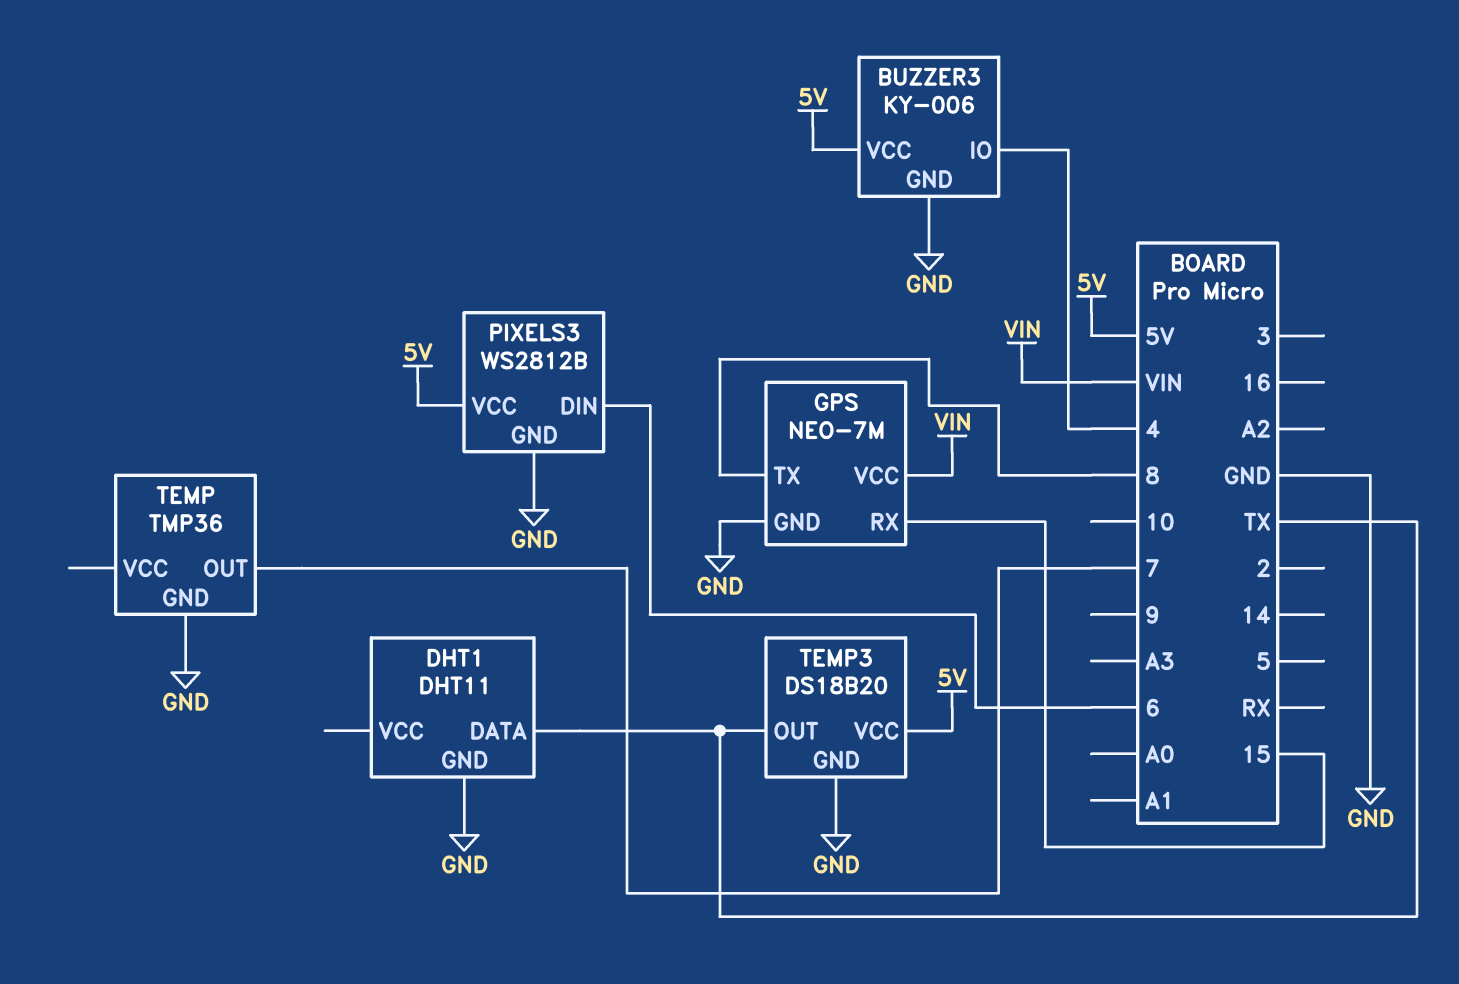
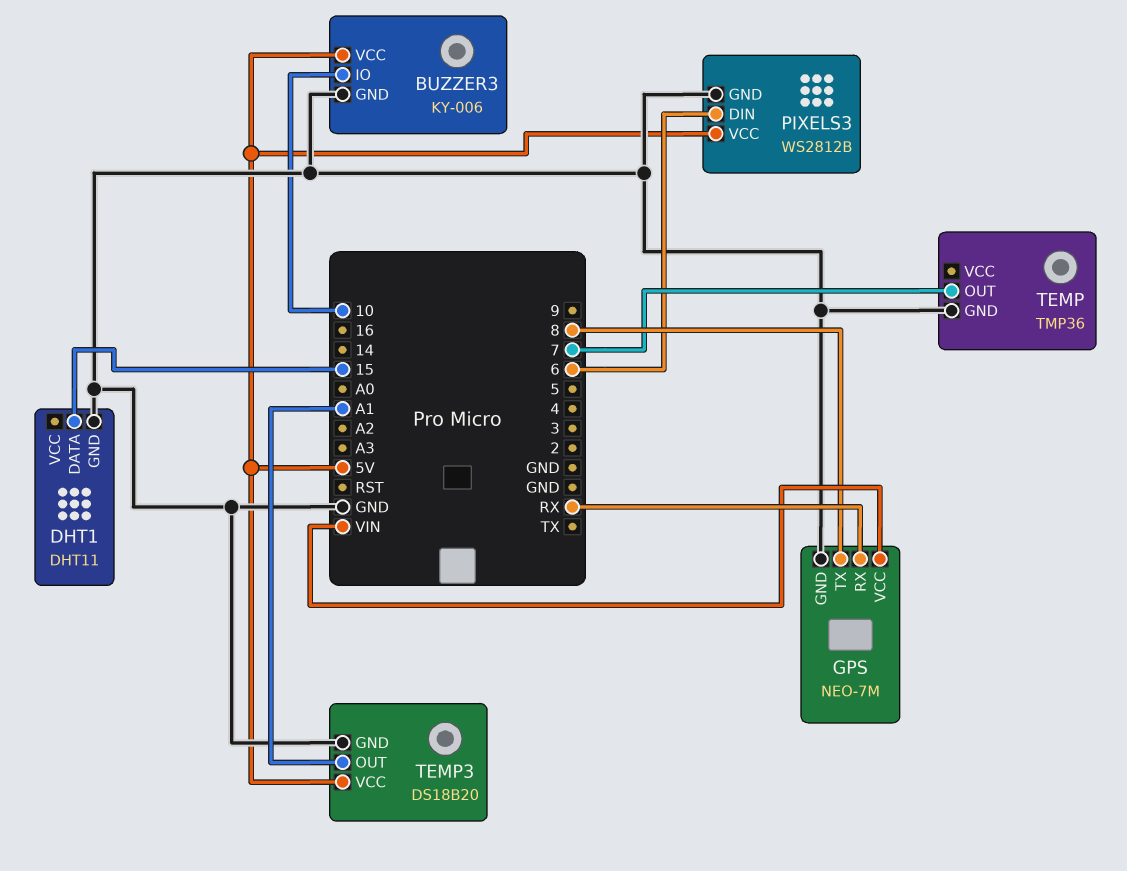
BUZZER3 pin IO: 4 -> 10
DHT1 pin DATA: TX -> 15
GPS pin RX: 15 -> RX
TEMP3 pin OUT: TX -> A1

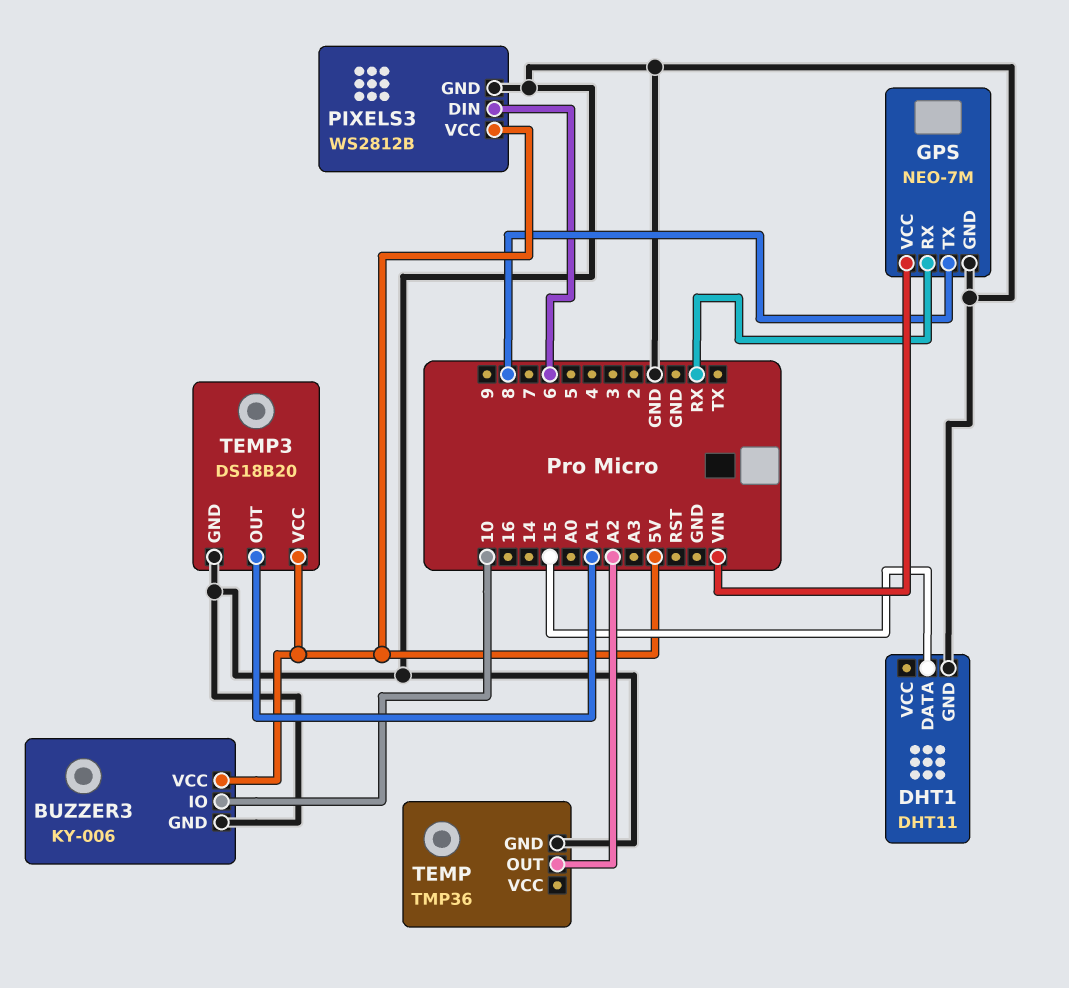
TEMP pin OUT: 7 -> A2

